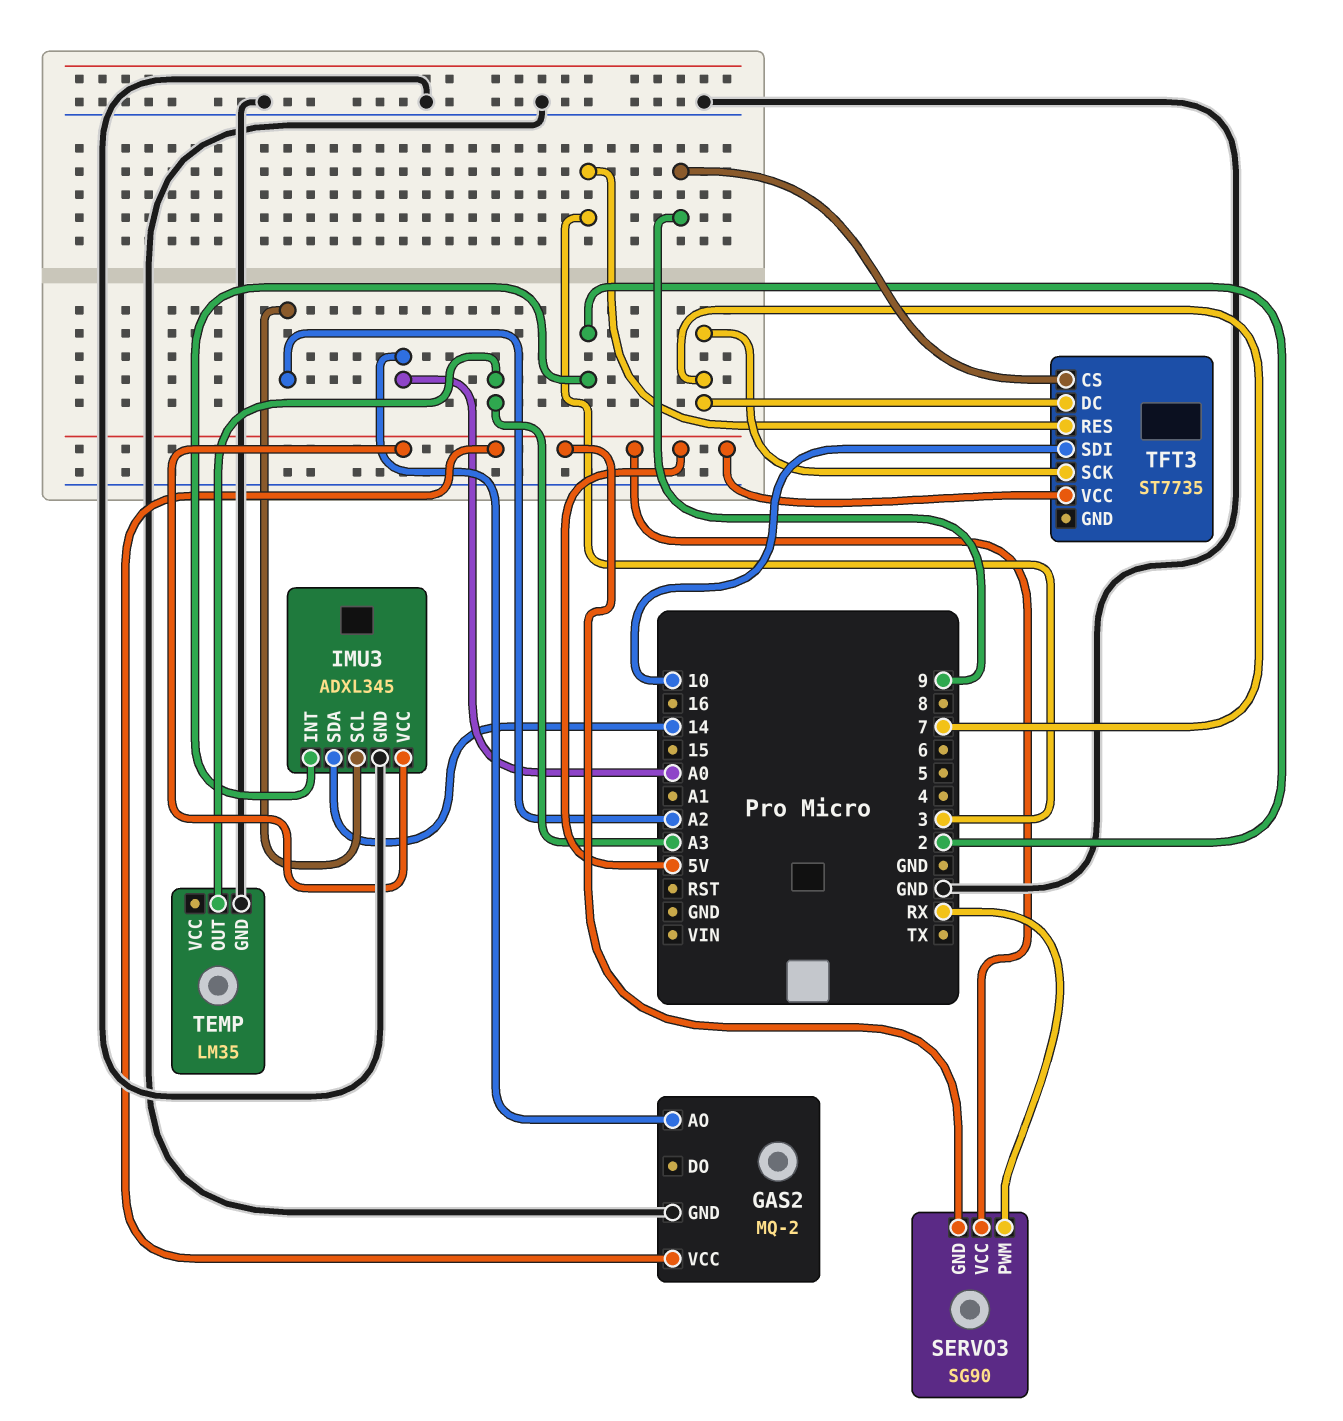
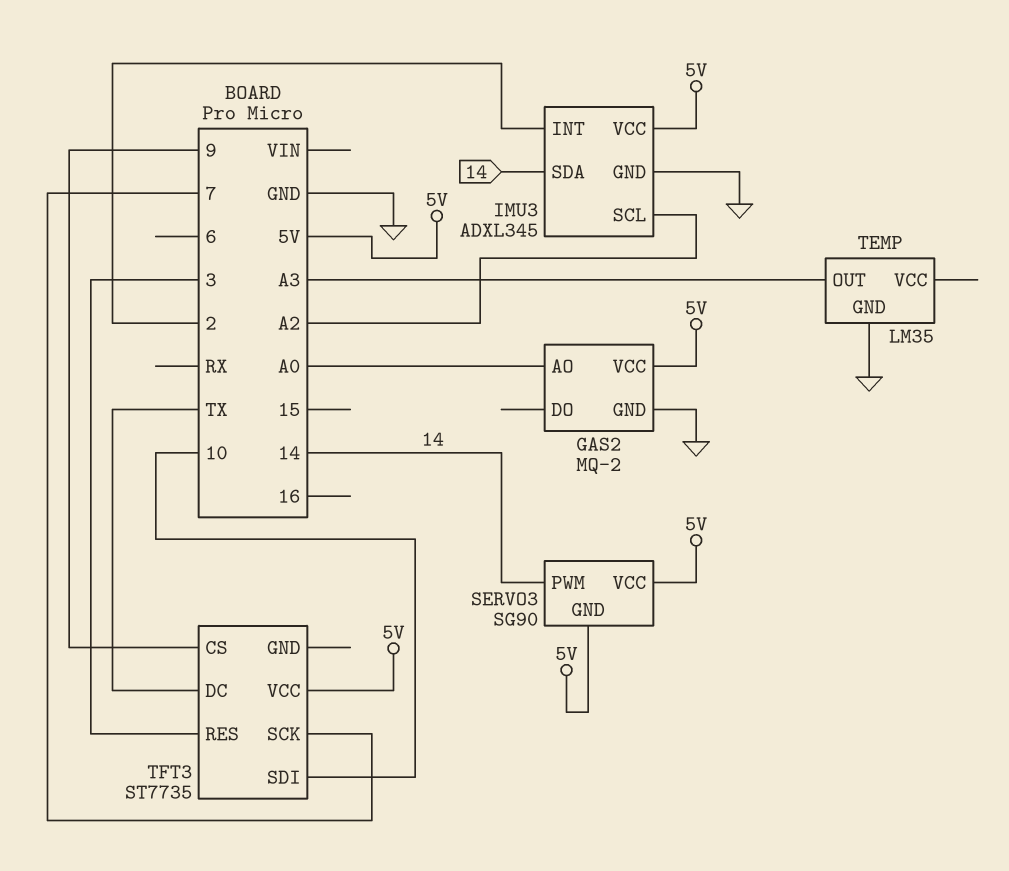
SERVO3 pin PWM: RX -> 14
TFT3 pin DC: 7 -> TX

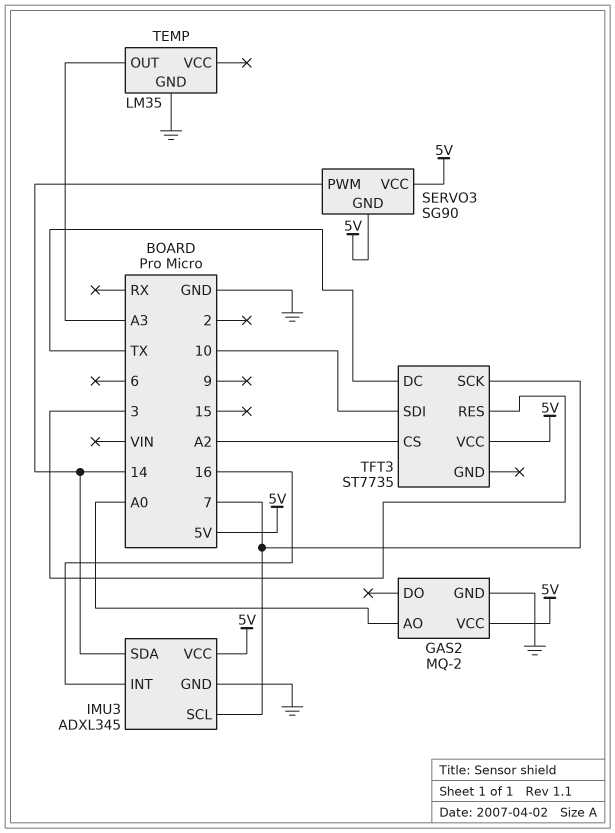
IMU3 pin INT: 2 -> 16
IMU3 pin SCL: A2 -> 7
TFT3 pin CS: 9 -> A2

